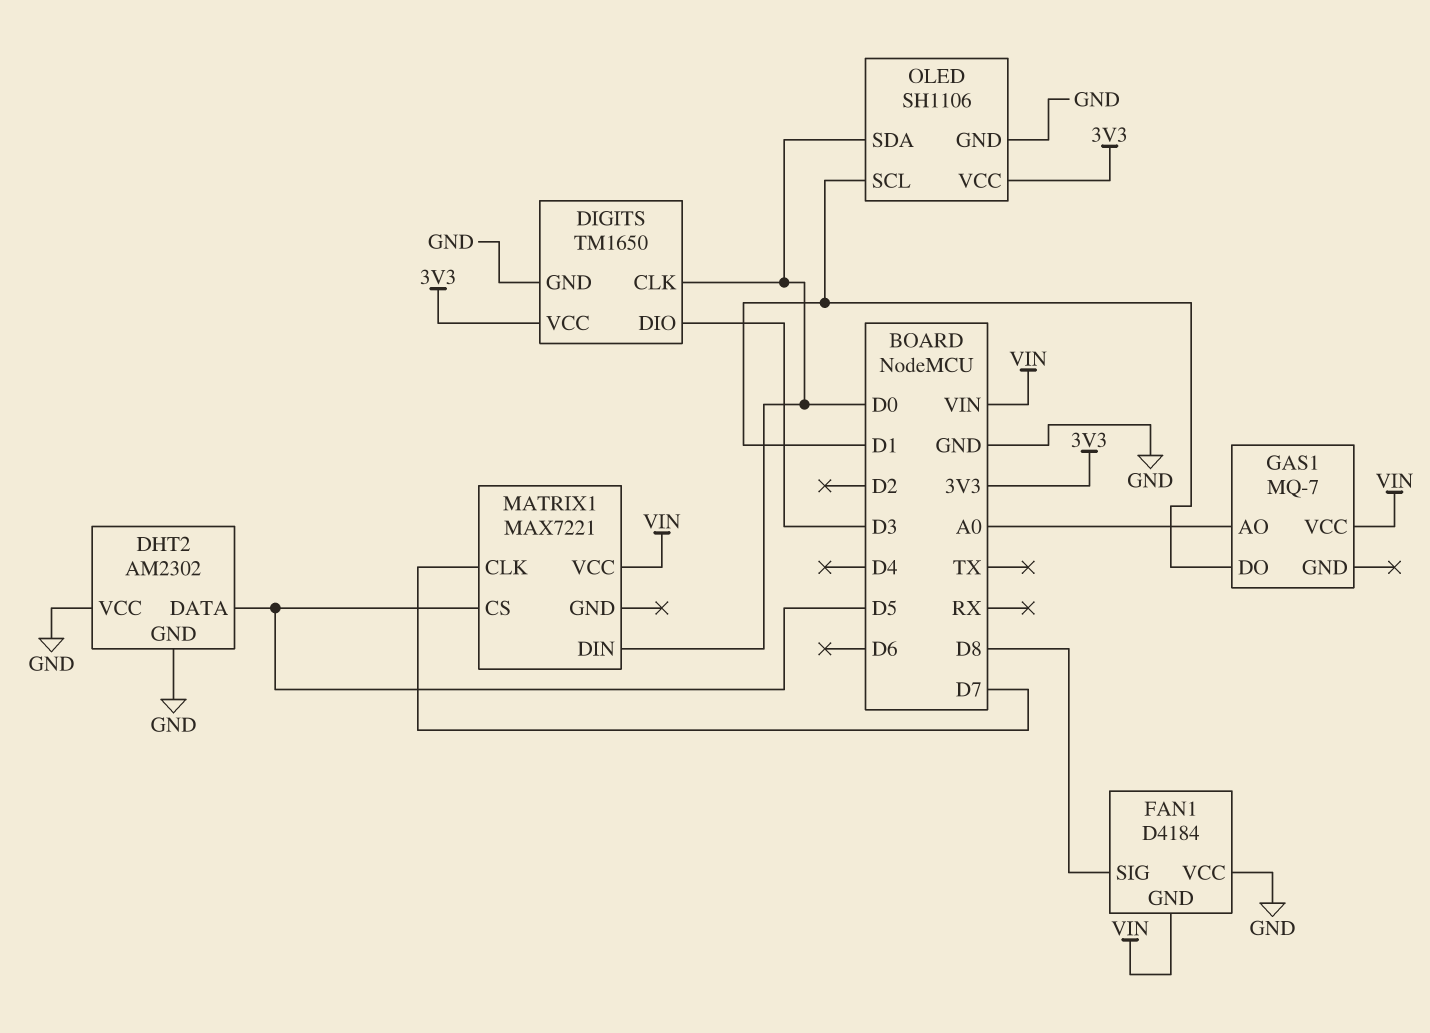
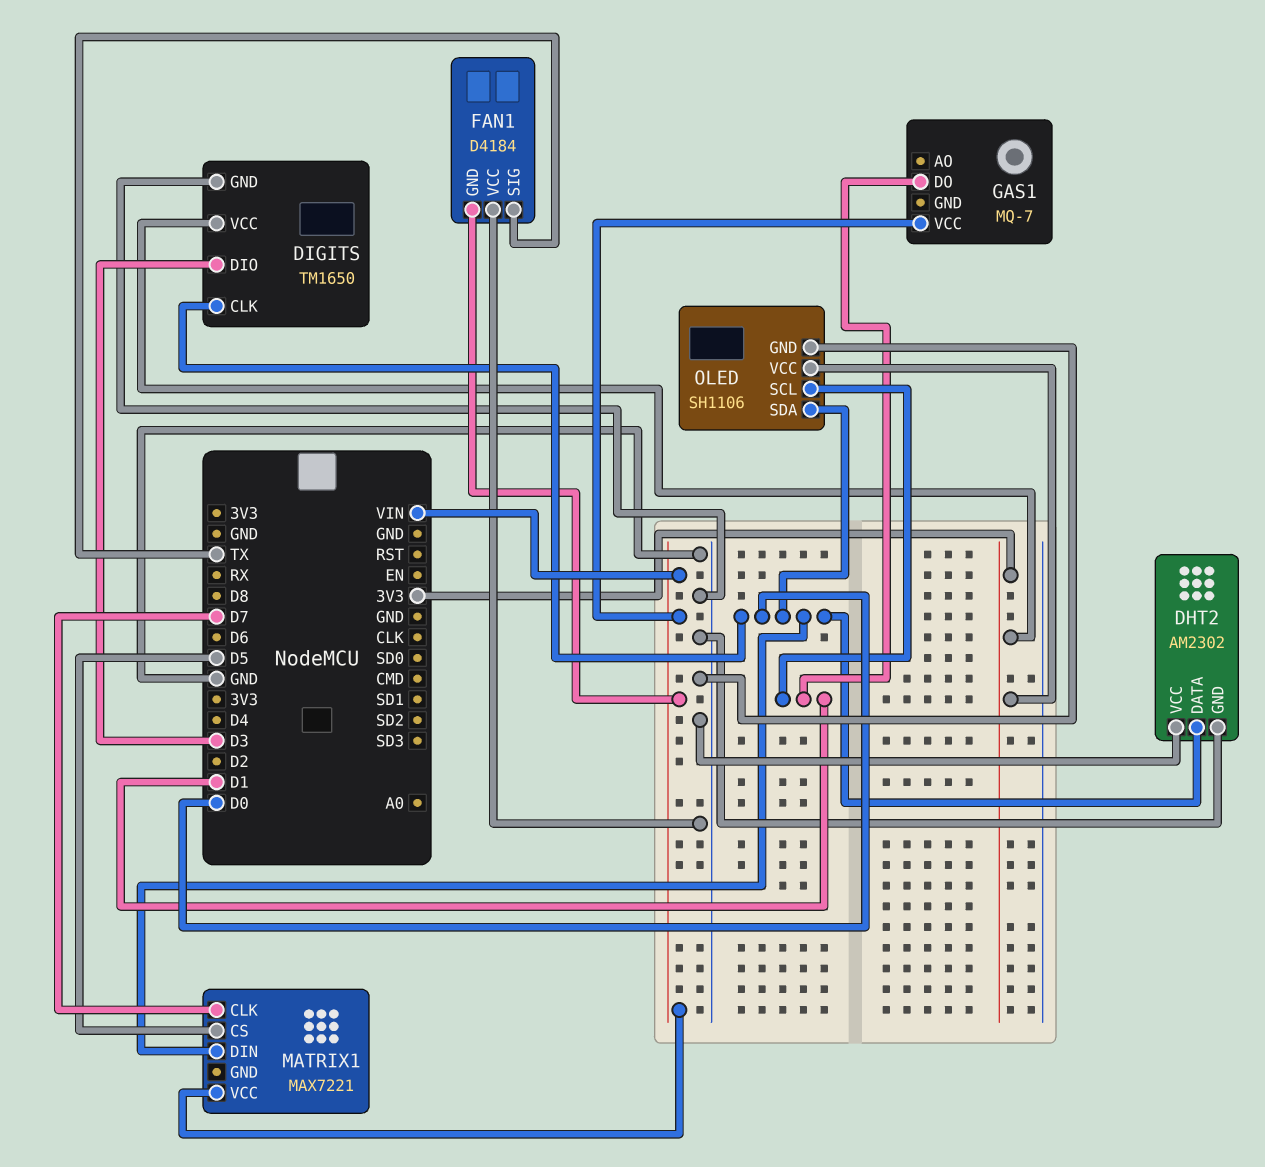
DHT2 pin DATA: D5 -> D0
FAN1 pin SIG: D8 -> TX
GAS1 pin AO: A0 -> none

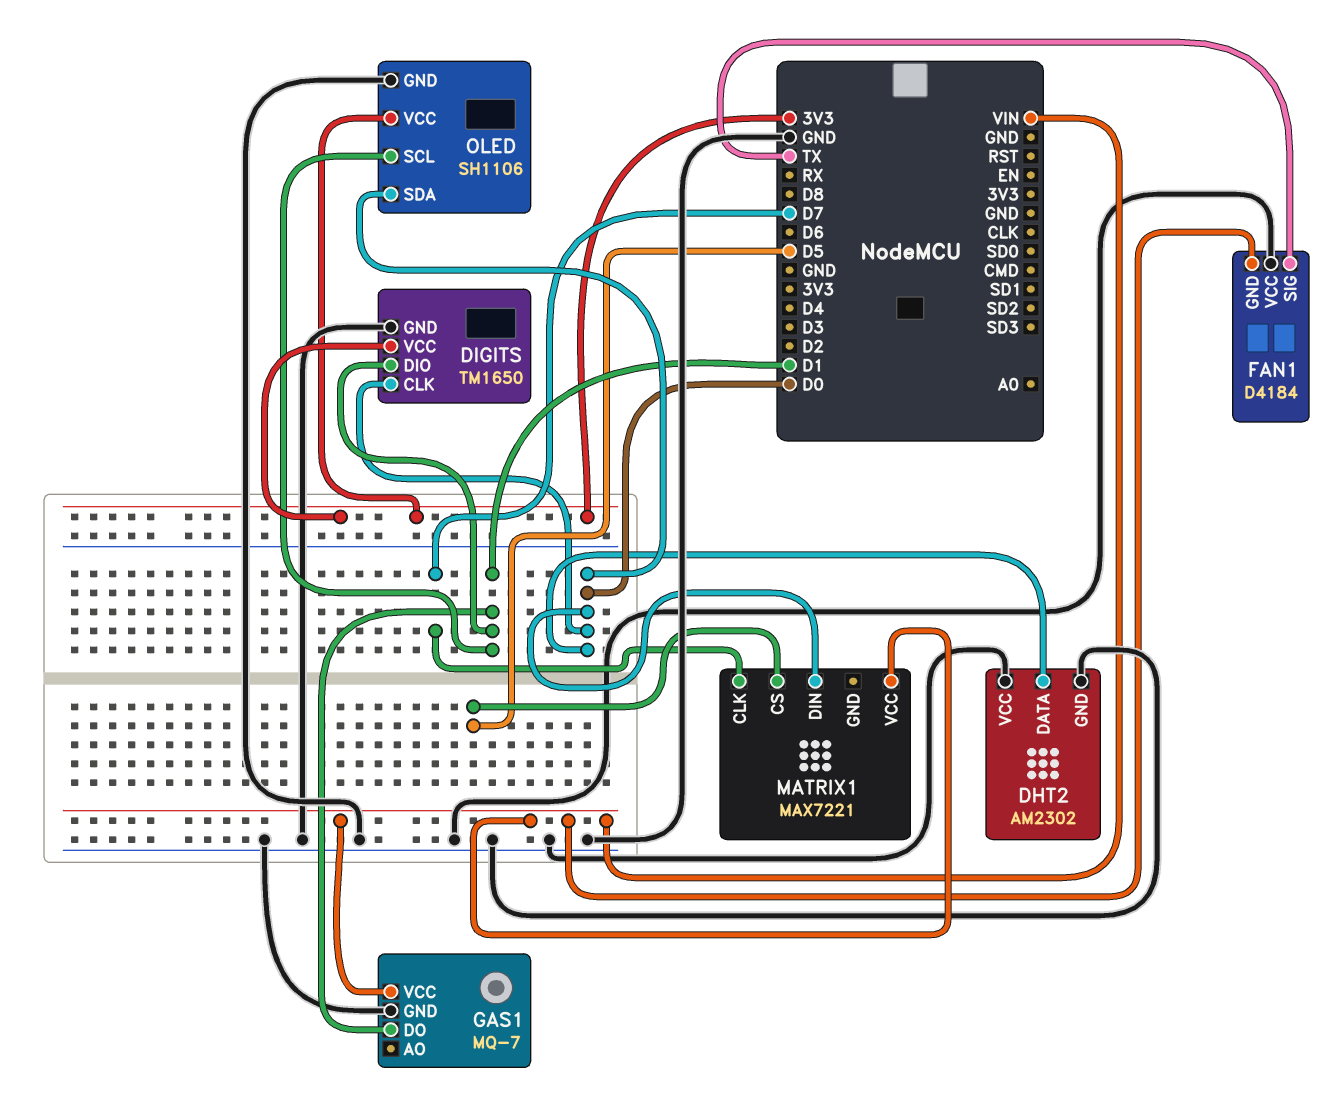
DIGITS pin DIO: D3 -> D1
GAS1 pin GND: none -> GND

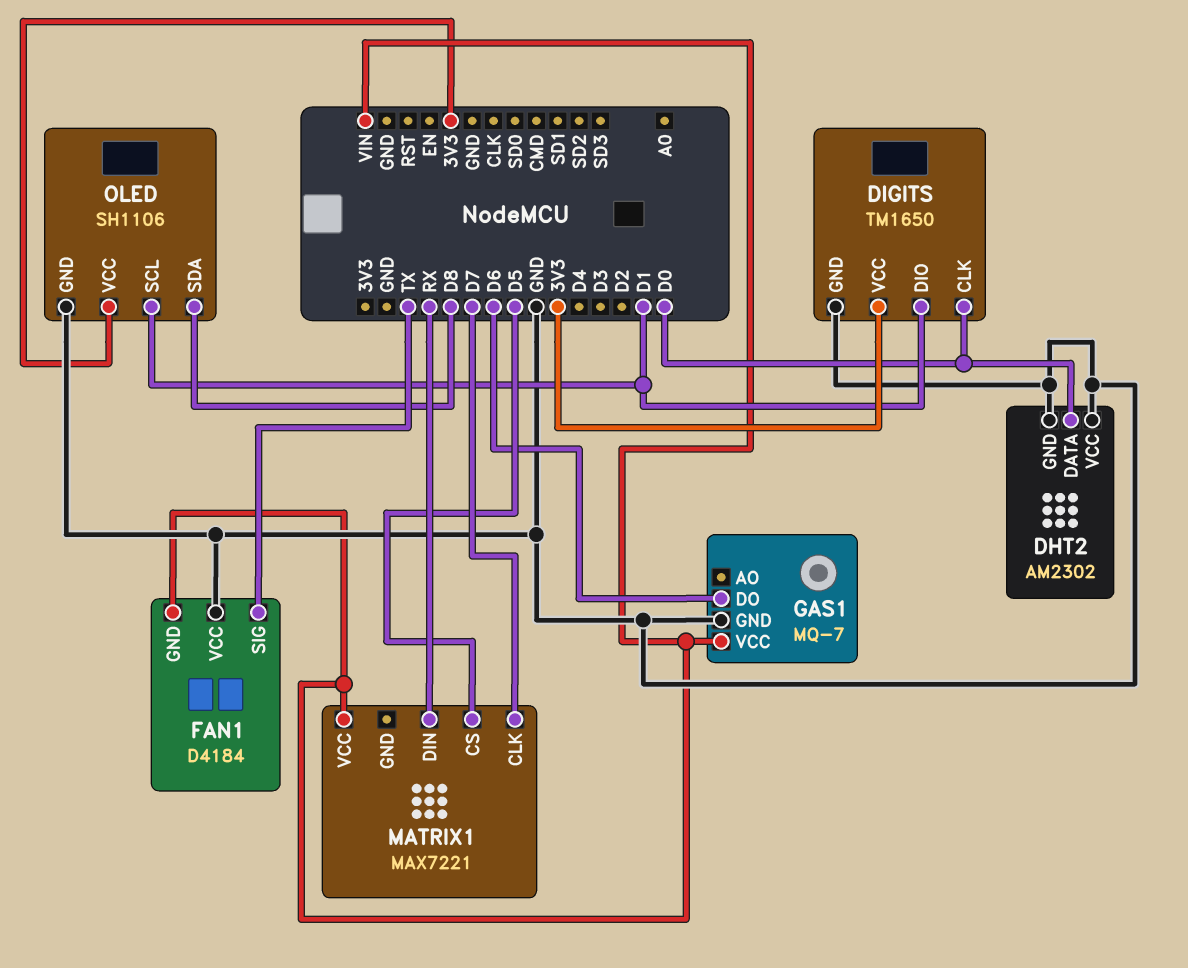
GAS1 pin DO: D1 -> D6
MATRIX1 pin DIN: D0 -> RX
OLED pin SDA: D0 -> D8

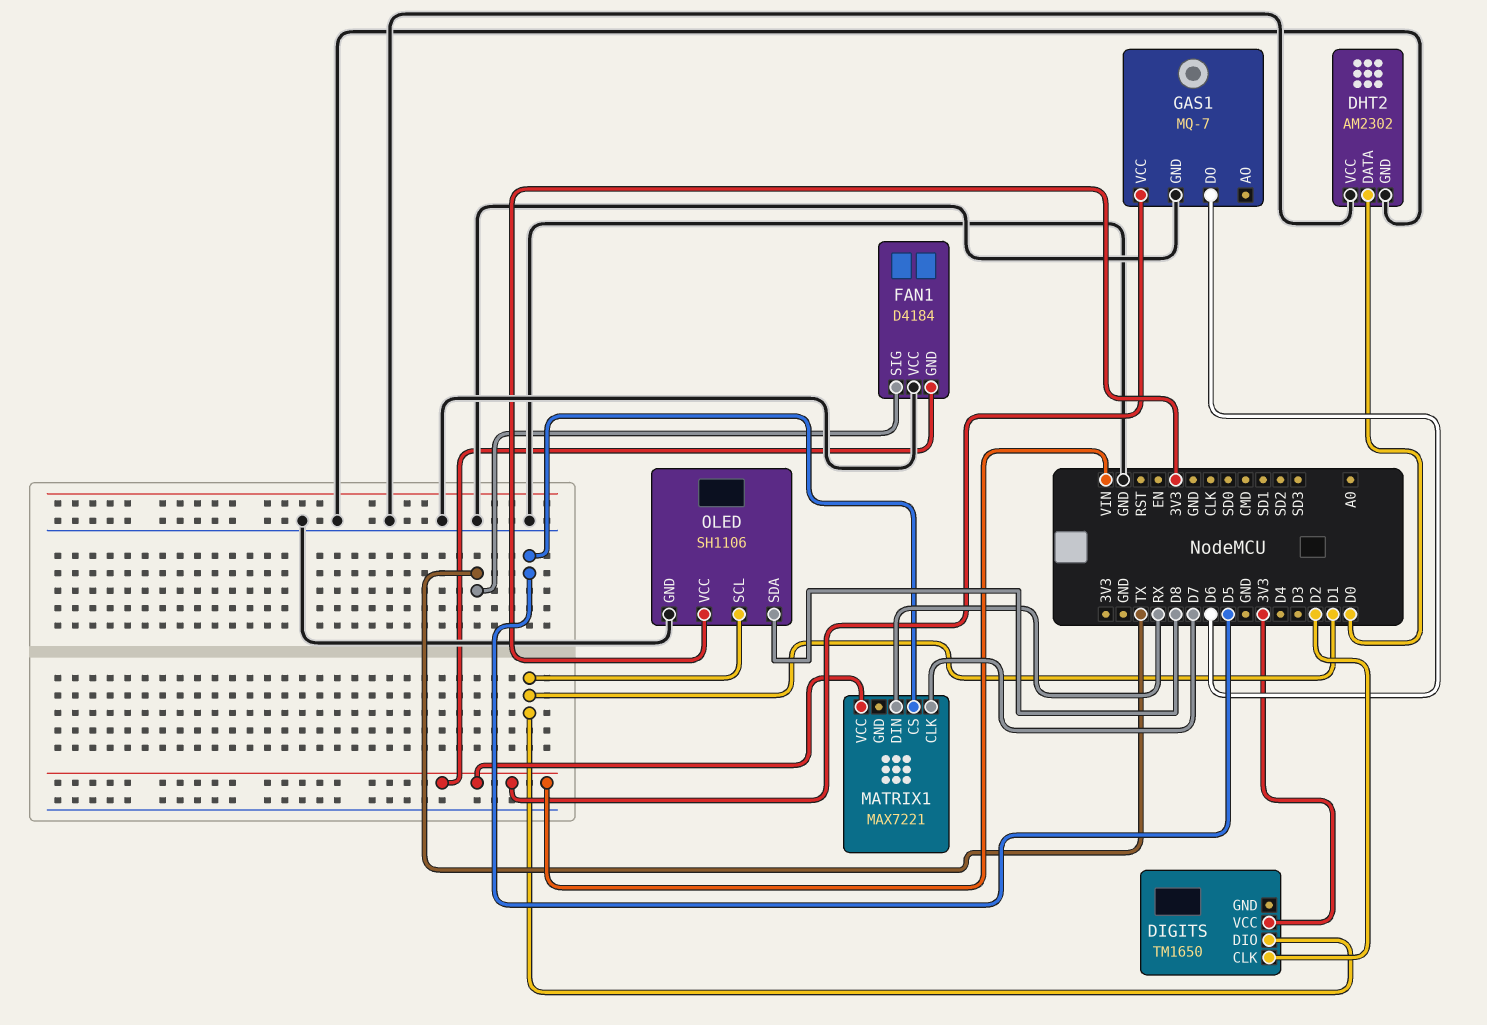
DIGITS pin CLK: D0 -> D2
DIGITS pin GND: GND -> none

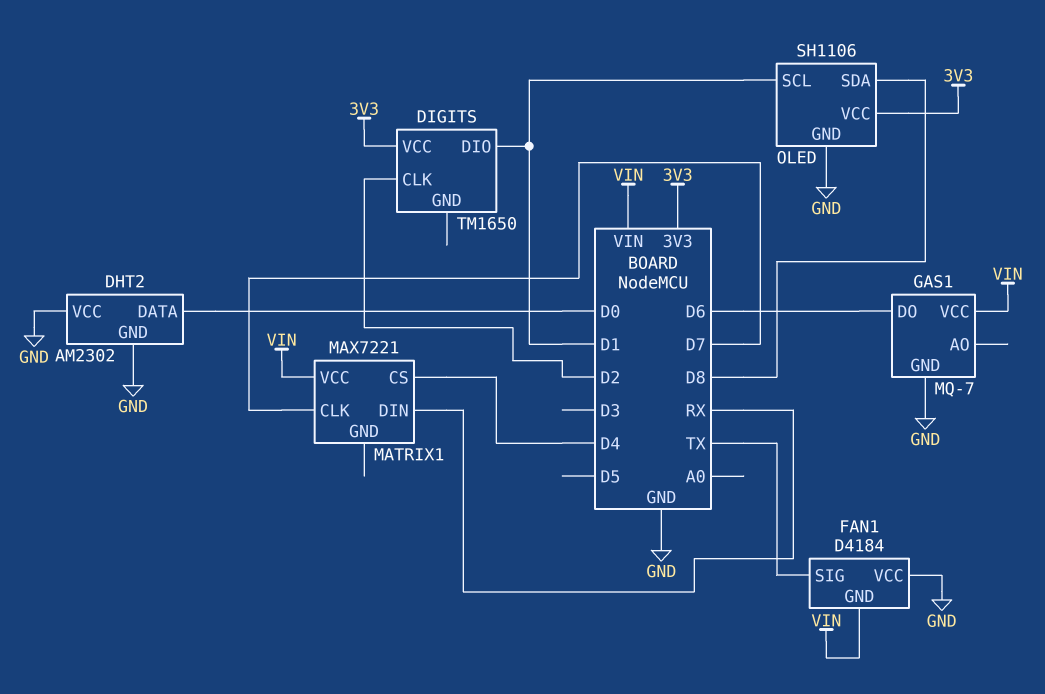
MATRIX1 pin CS: D5 -> D4

